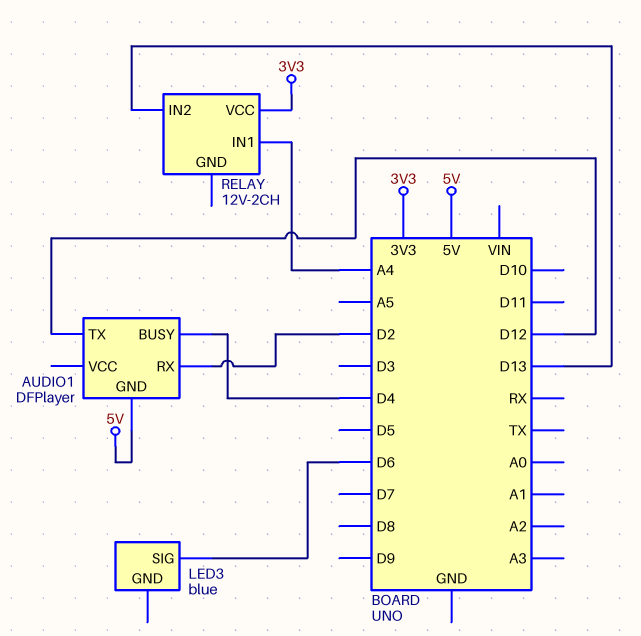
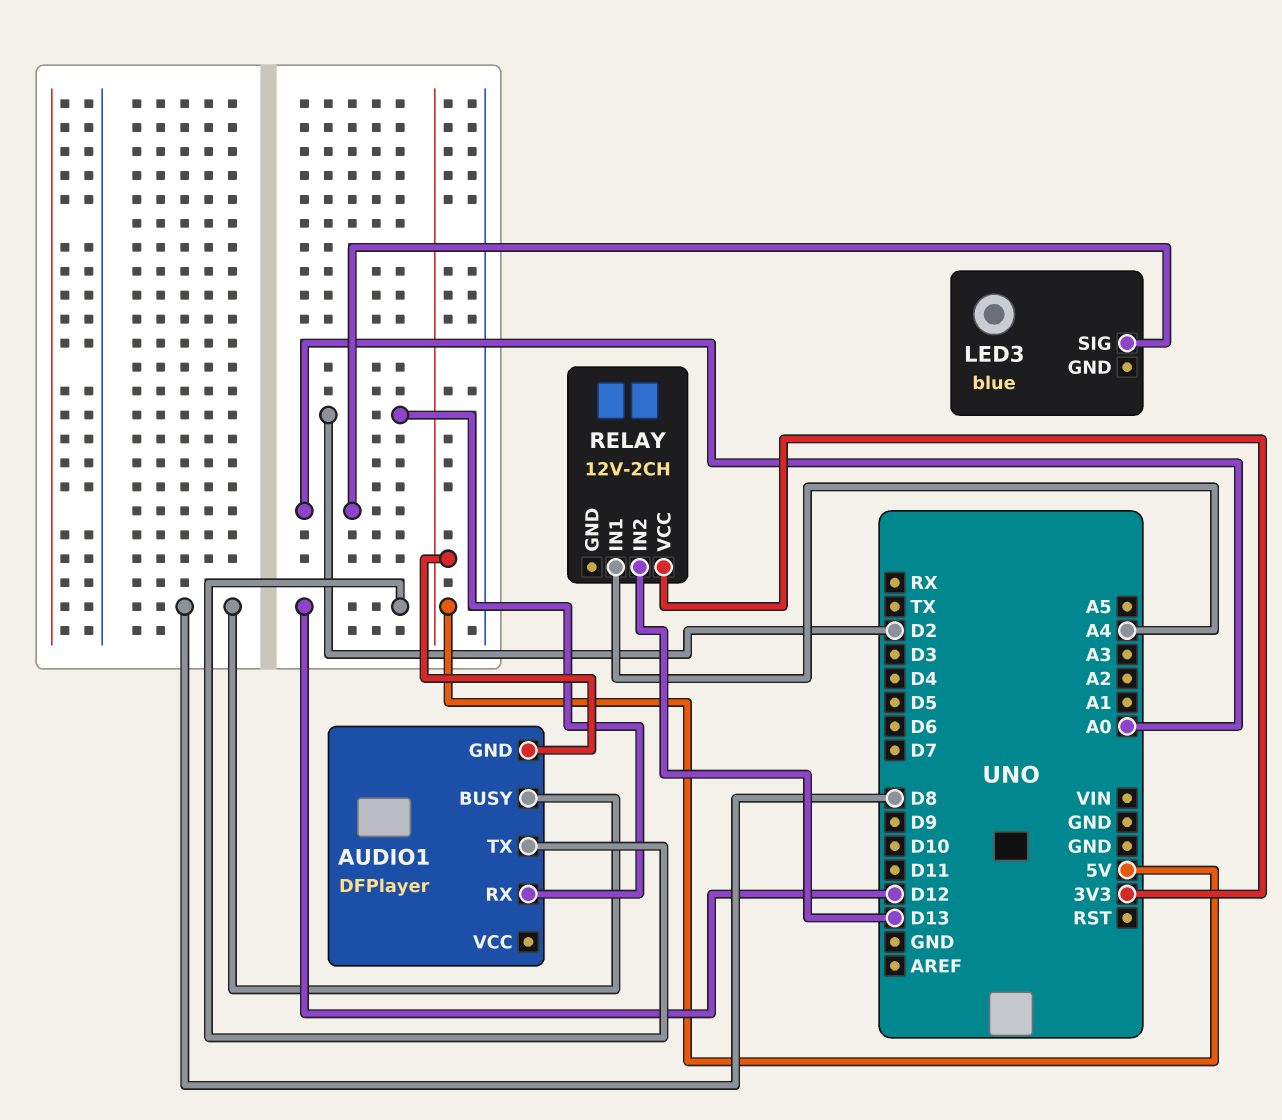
AUDIO1 pin BUSY: D4 -> D8
LED3 pin SIG: D6 -> A0

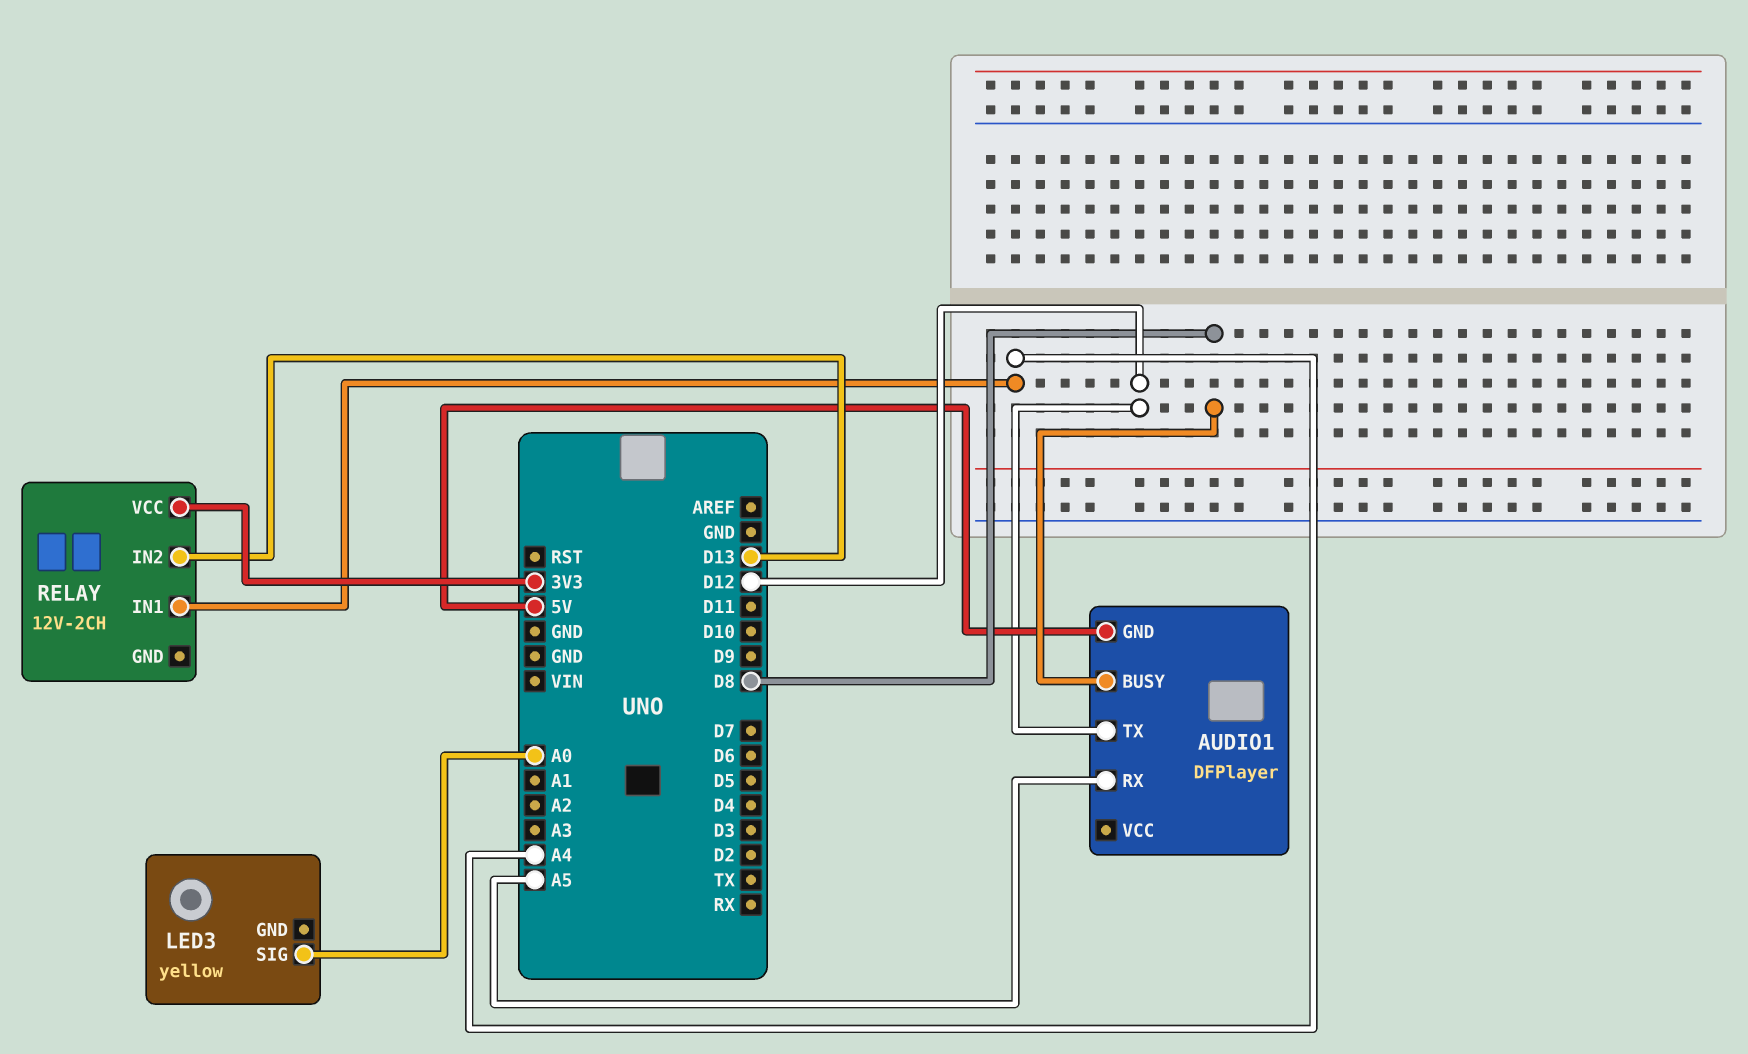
AUDIO1 pin RX: D2 -> A5
LED3: blue -> yellow

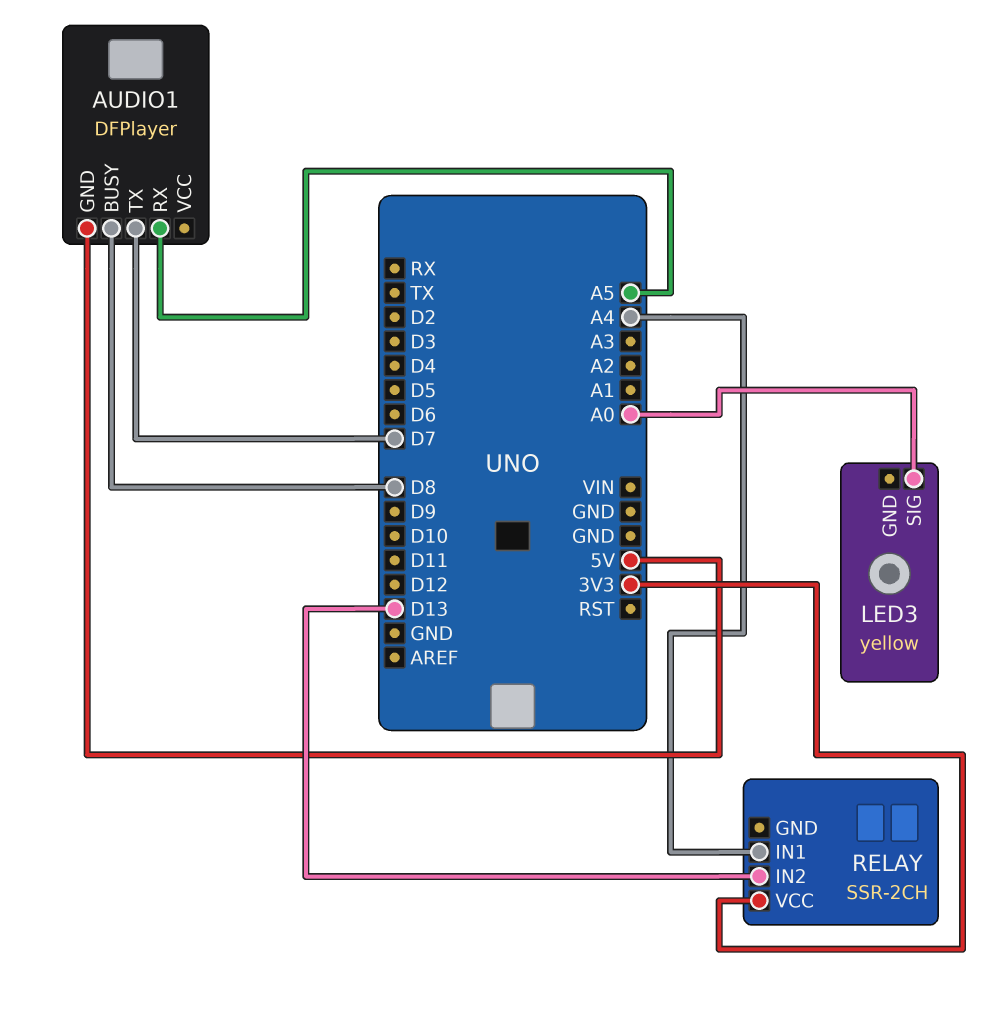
AUDIO1 pin TX: D12 -> D7
RELAY: 12V-2CH -> SSR-2CH

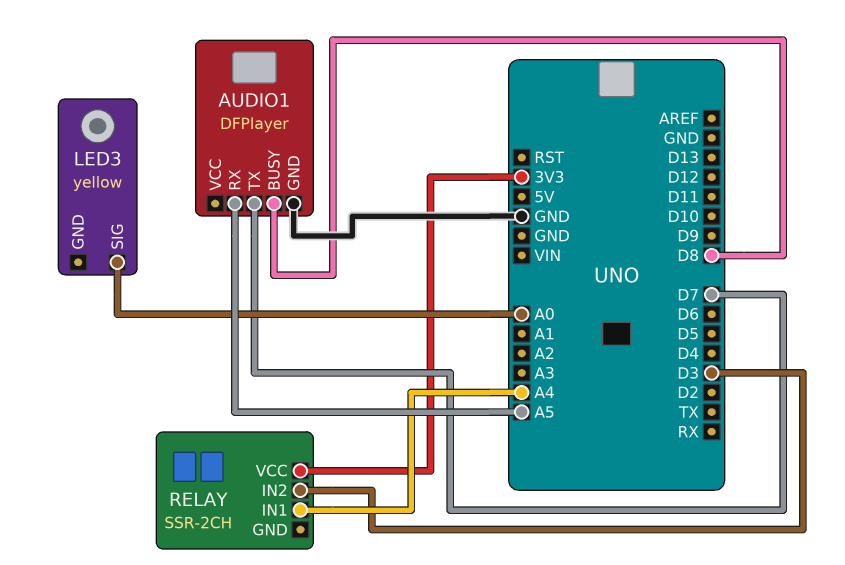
AUDIO1 pin GND: 5V -> GND
RELAY pin IN2: D13 -> D3

